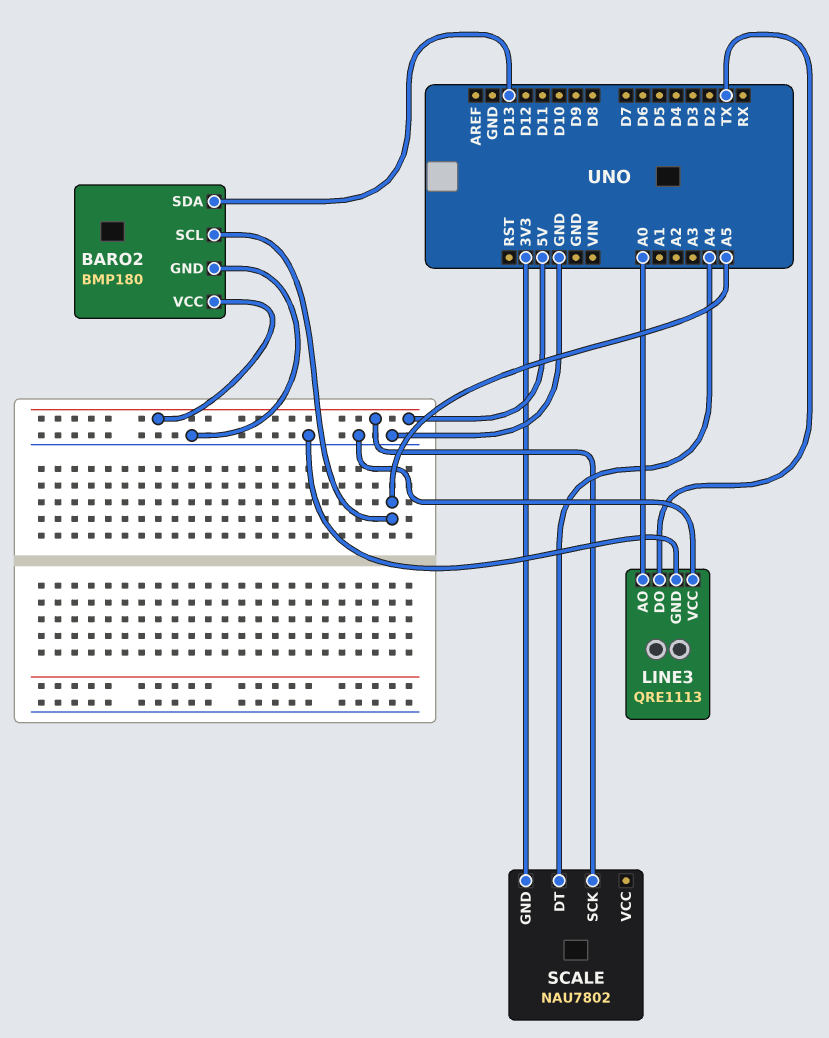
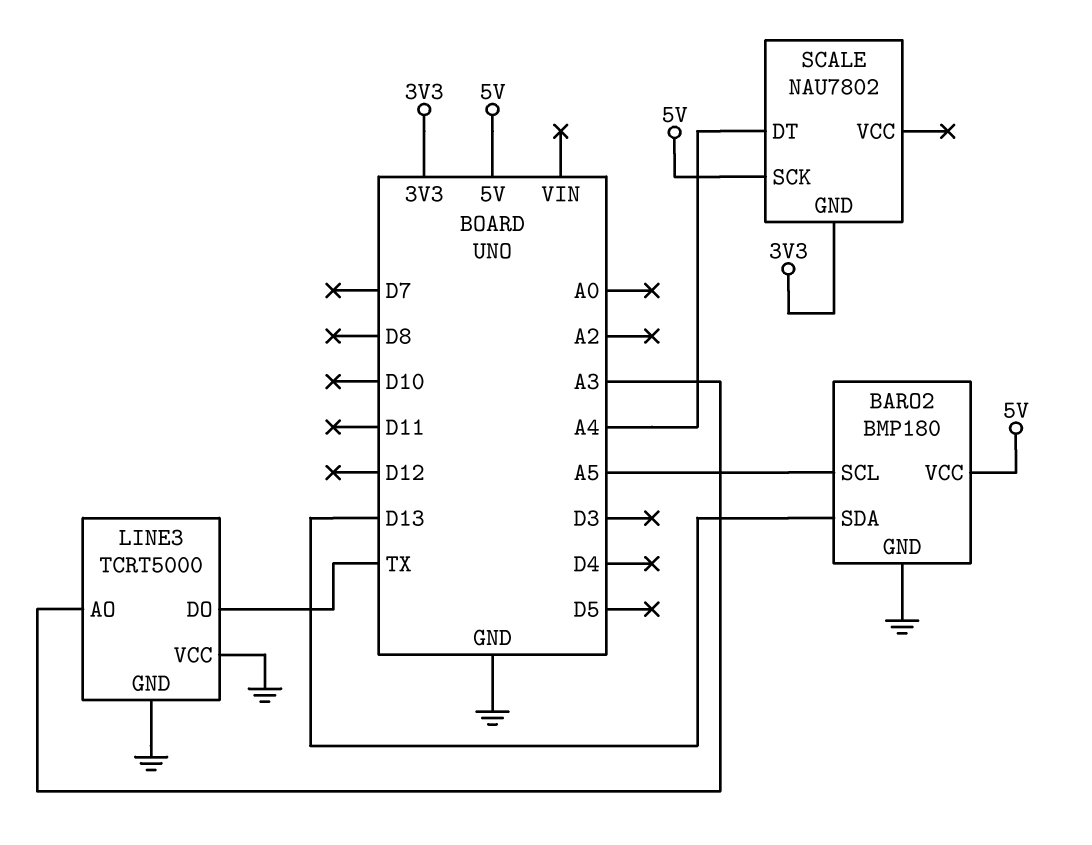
LINE3: QRE1113 -> TCRT5000
LINE3 pin AO: A0 -> A3

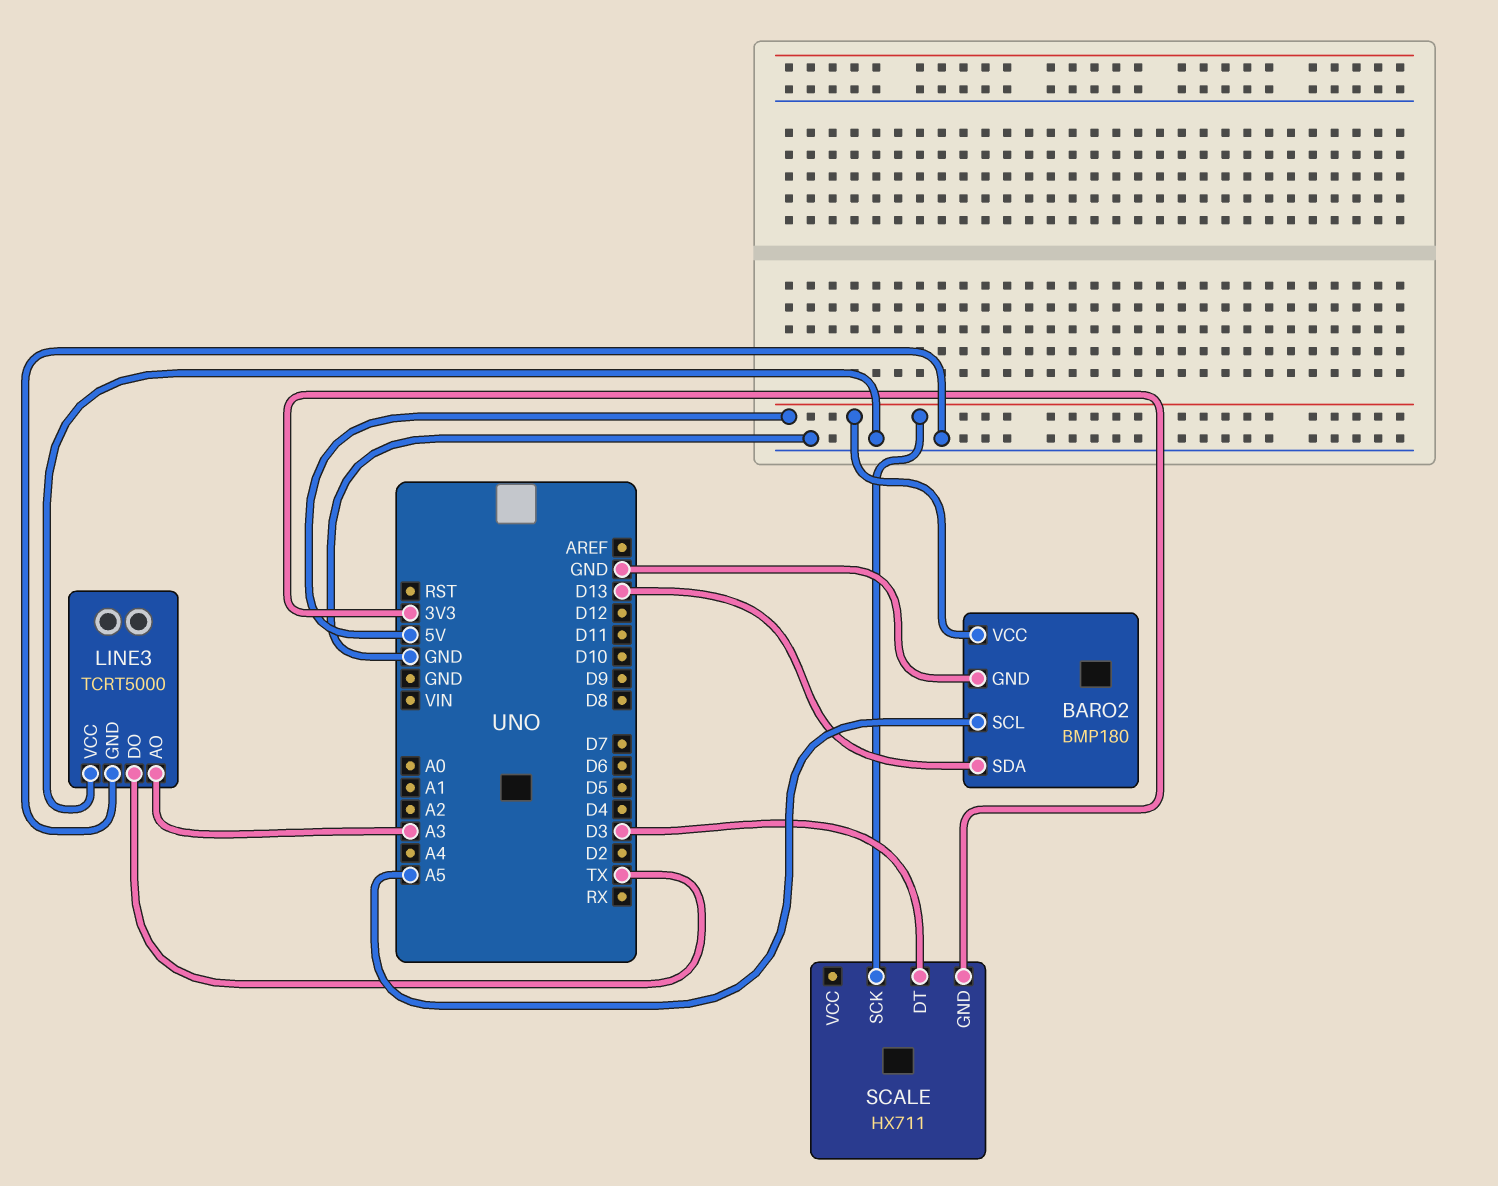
SCALE: NAU7802 -> HX711
SCALE pin DT: A4 -> D3

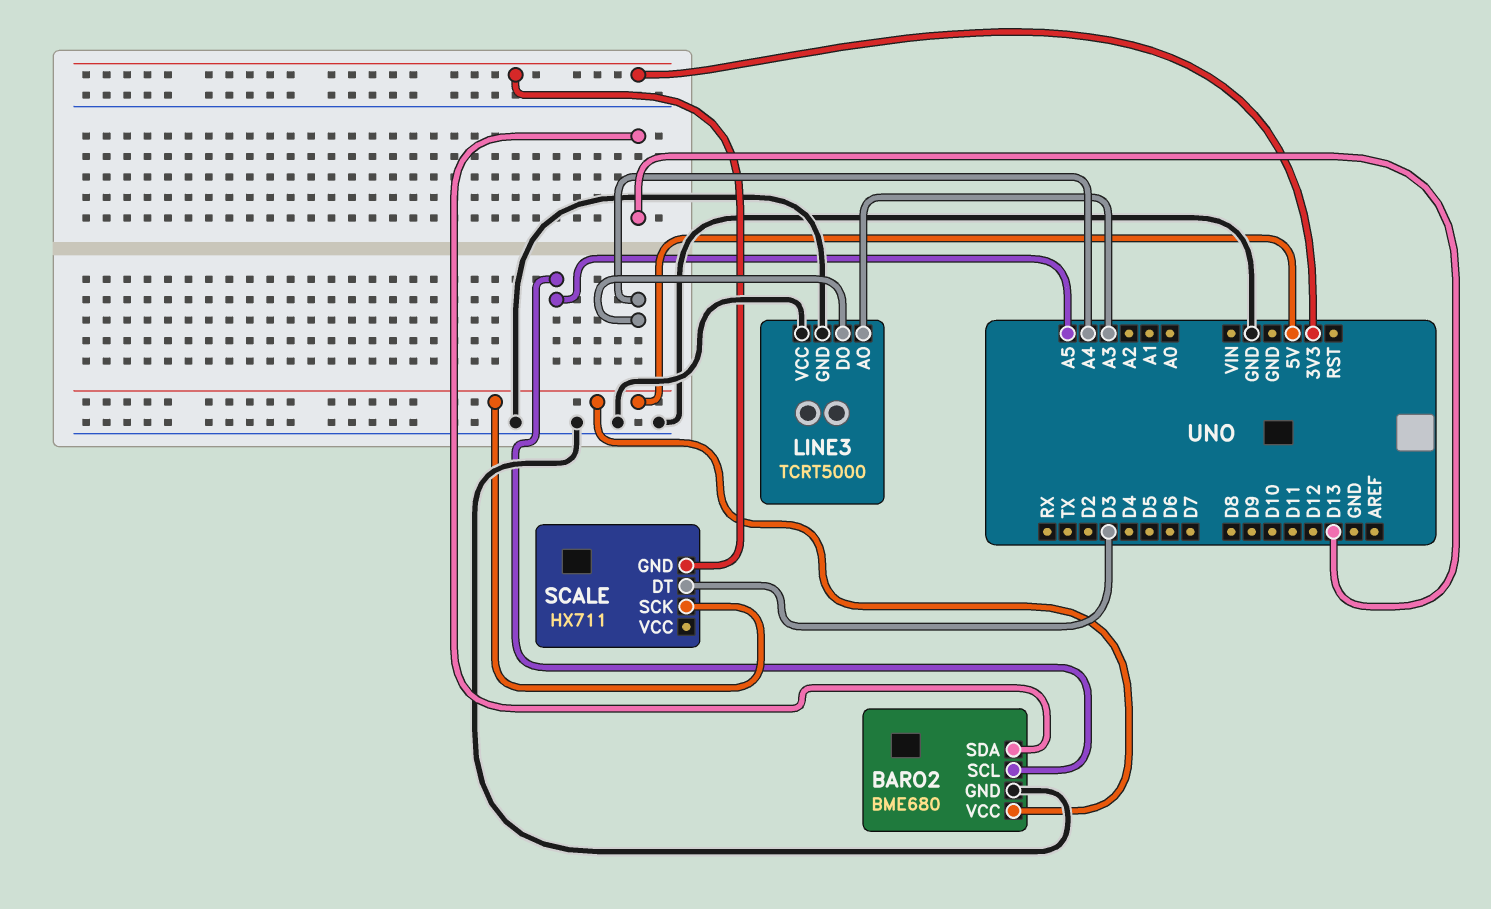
BARO2: BMP180 -> BME680
LINE3 pin DO: TX -> A4

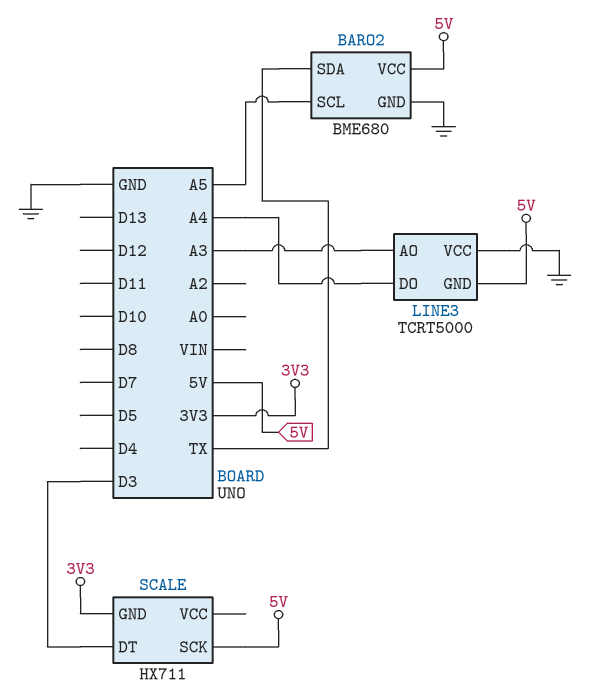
BARO2 pin SDA: D13 -> TX
LINE3 pin GND: GND -> 5V

